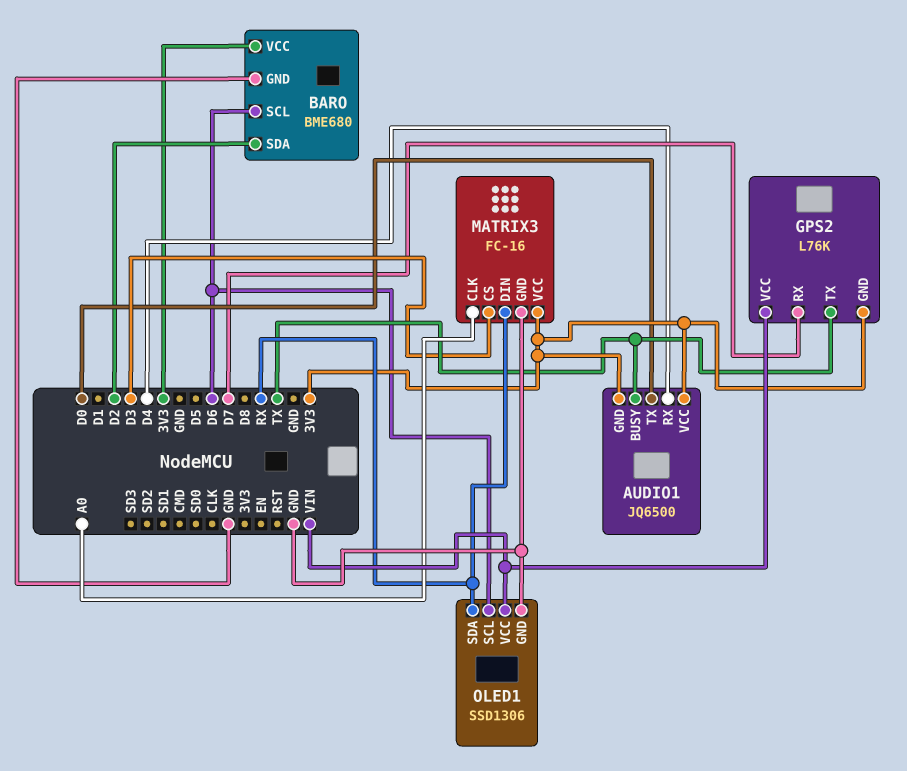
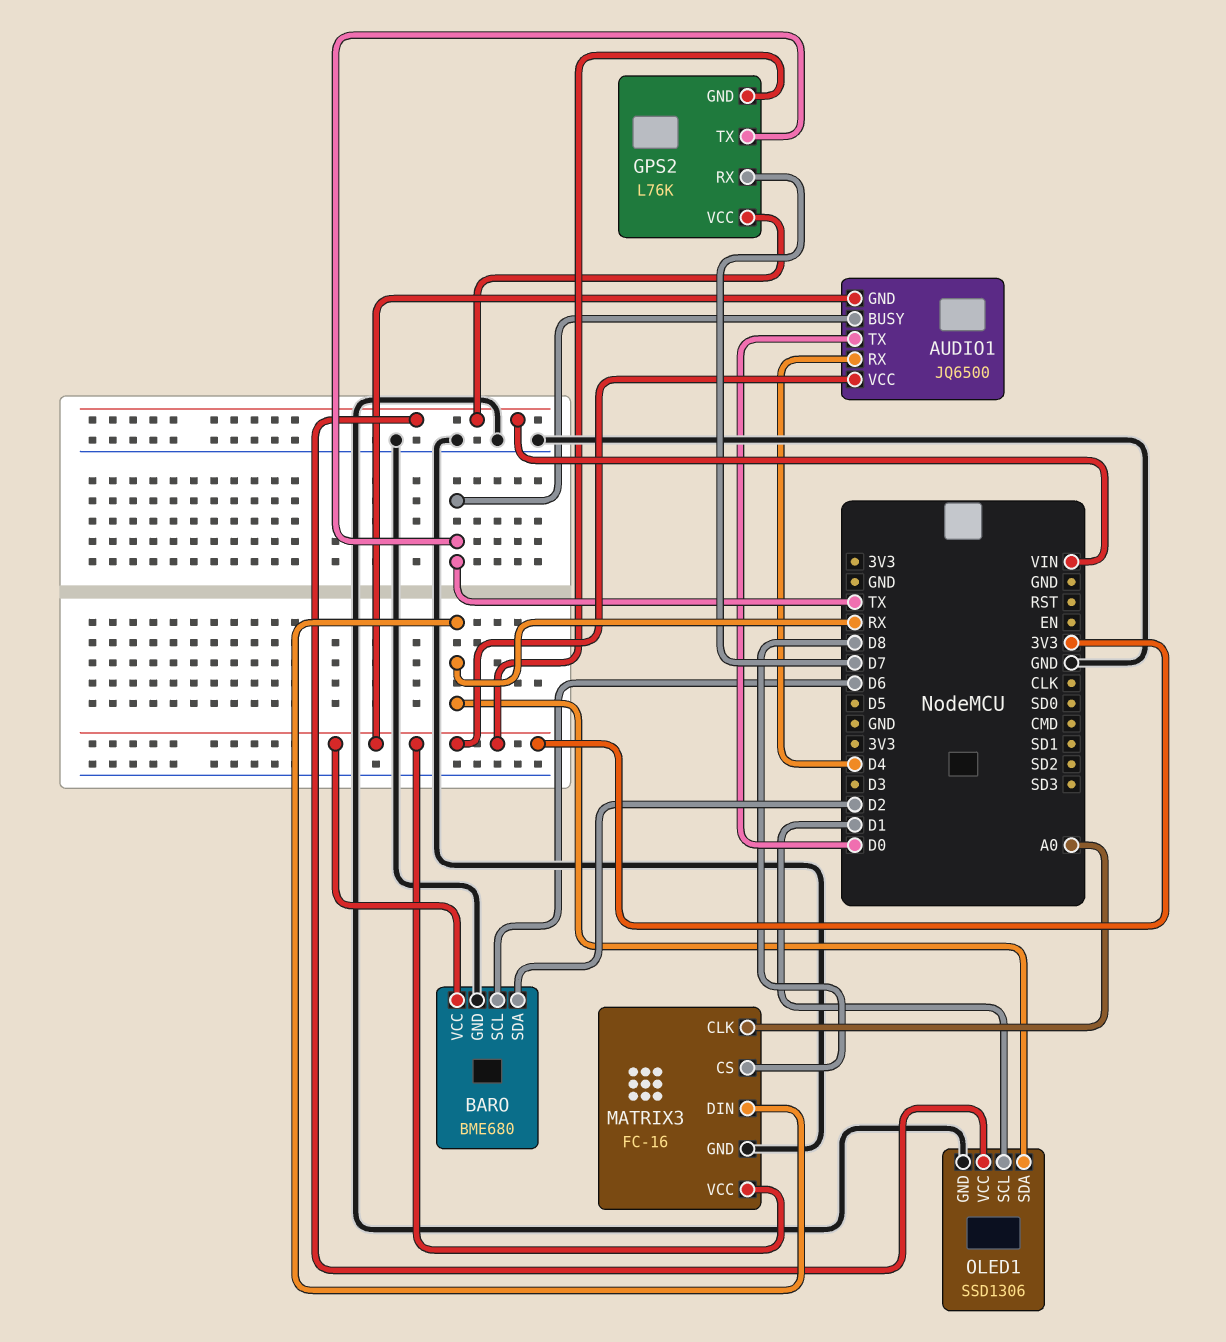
MATRIX3 pin CS: D3 -> D8
OLED1 pin SCL: D6 -> D1

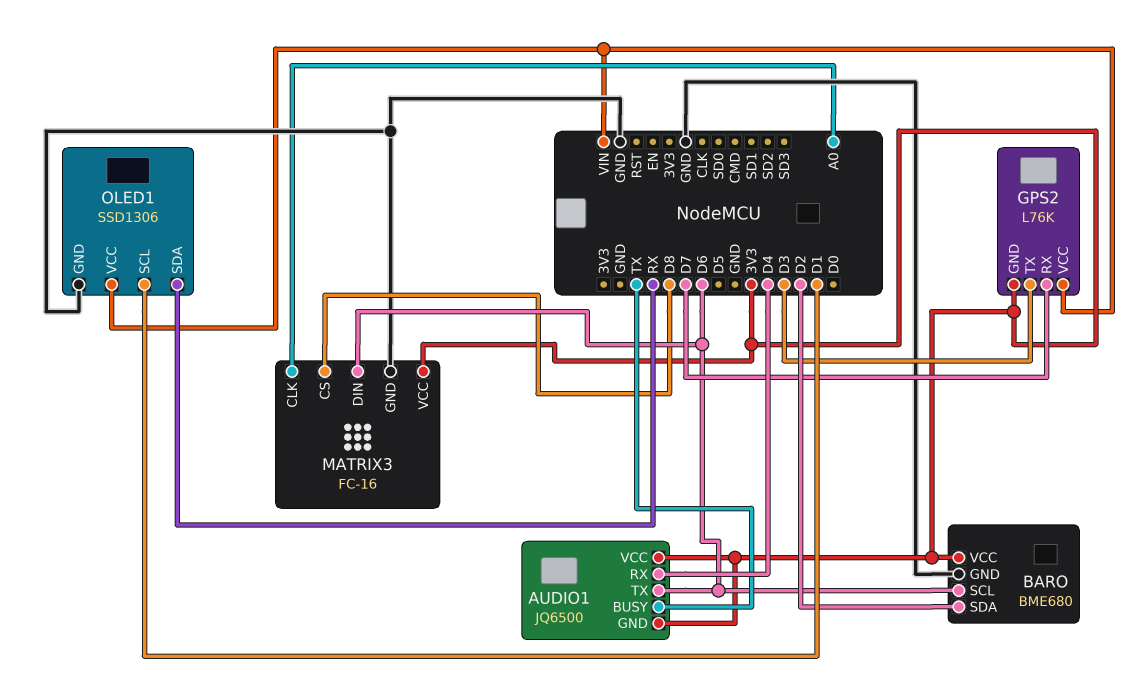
AUDIO1 pin TX: D0 -> D6
GPS2 pin TX: TX -> D3
MATRIX3 pin DIN: RX -> D6

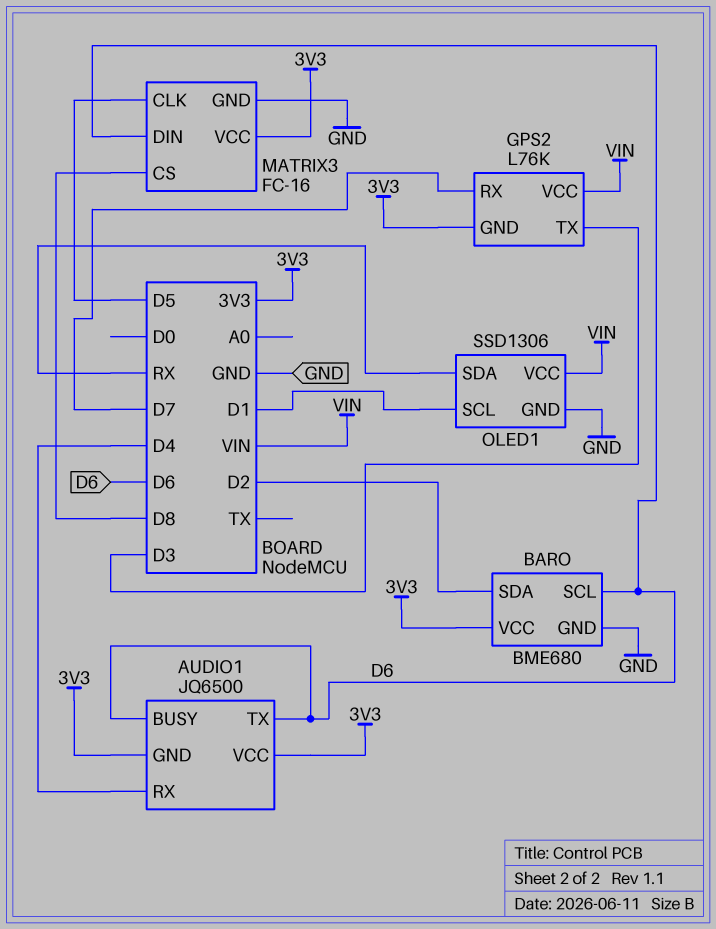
AUDIO1 pin BUSY: TX -> D6
MATRIX3 pin CLK: A0 -> D5

